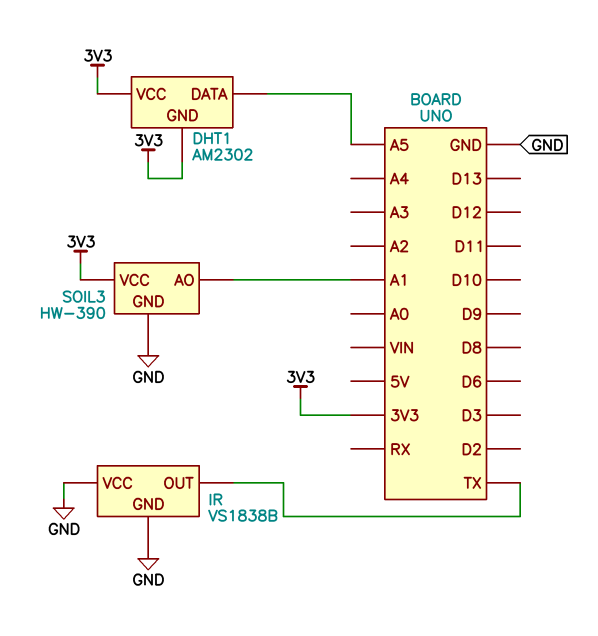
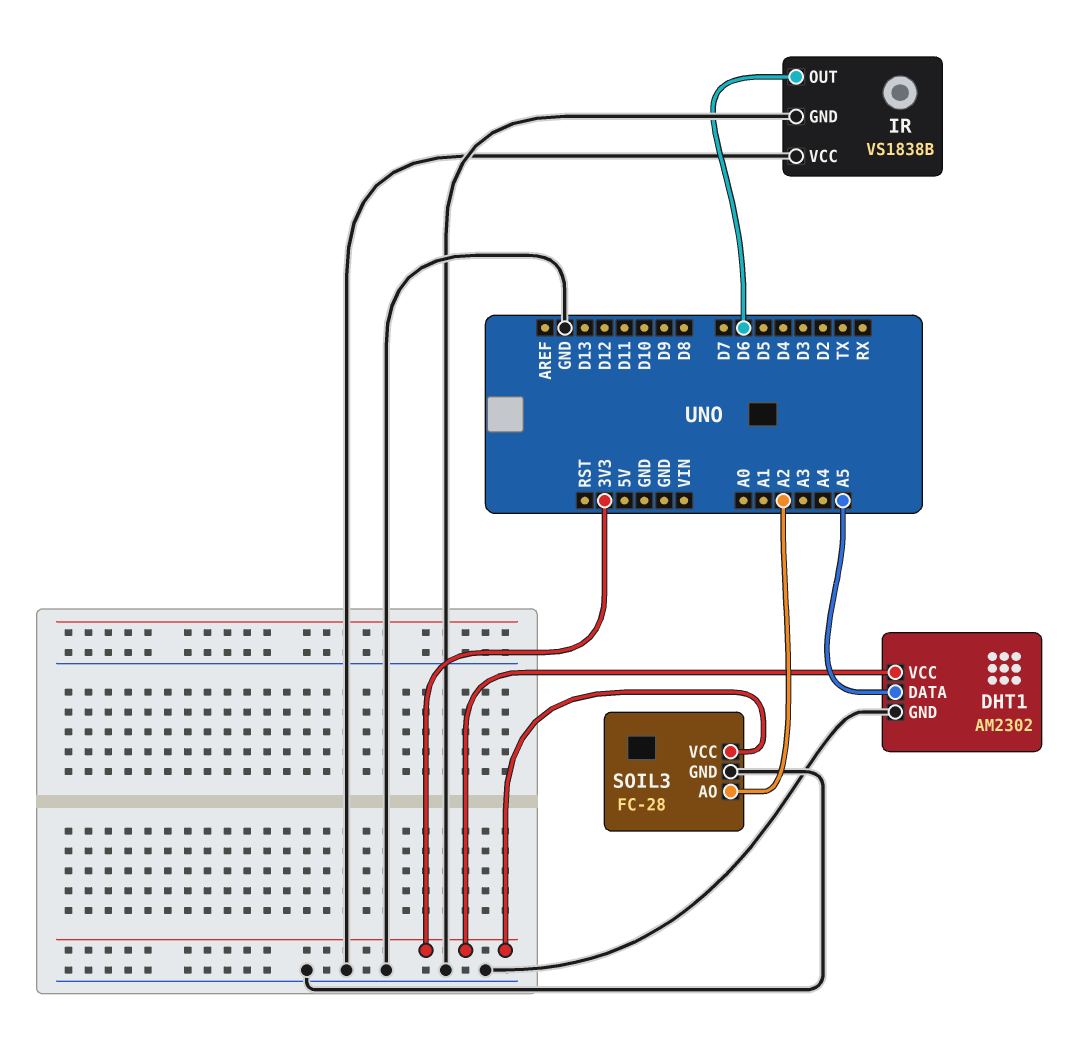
DHT1 pin GND: 3V3 -> GND
IR pin OUT: TX -> D6
SOIL3: HW-390 -> FC-28
SOIL3 pin AO: A1 -> A2

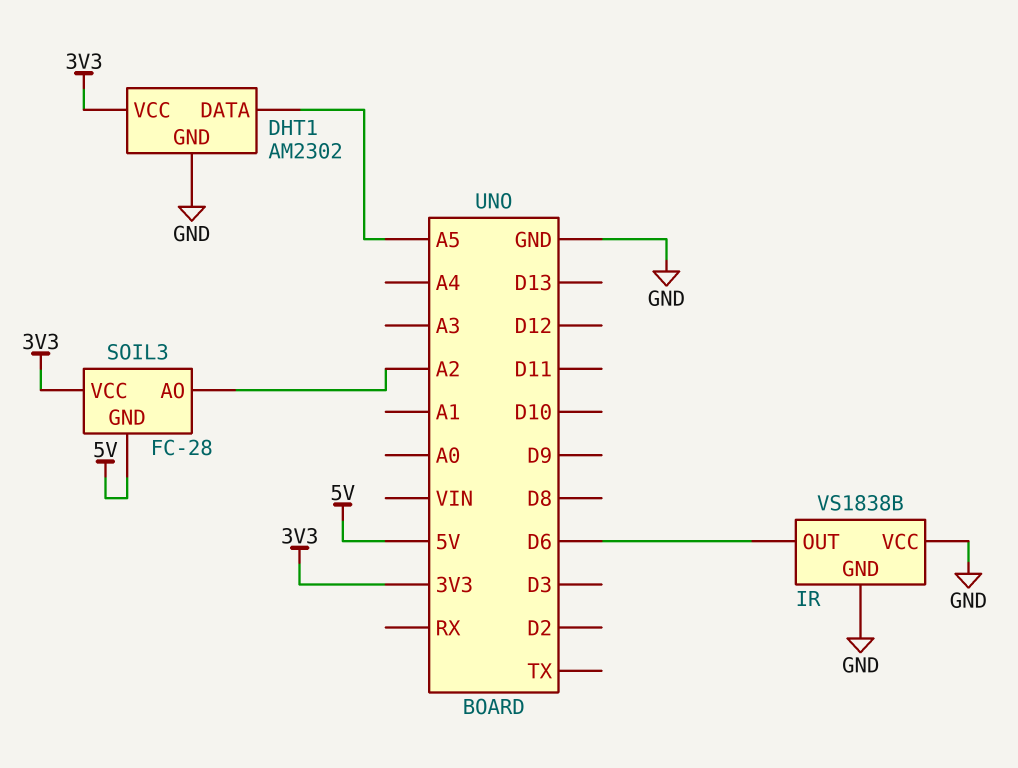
SOIL3 pin GND: GND -> 5V

